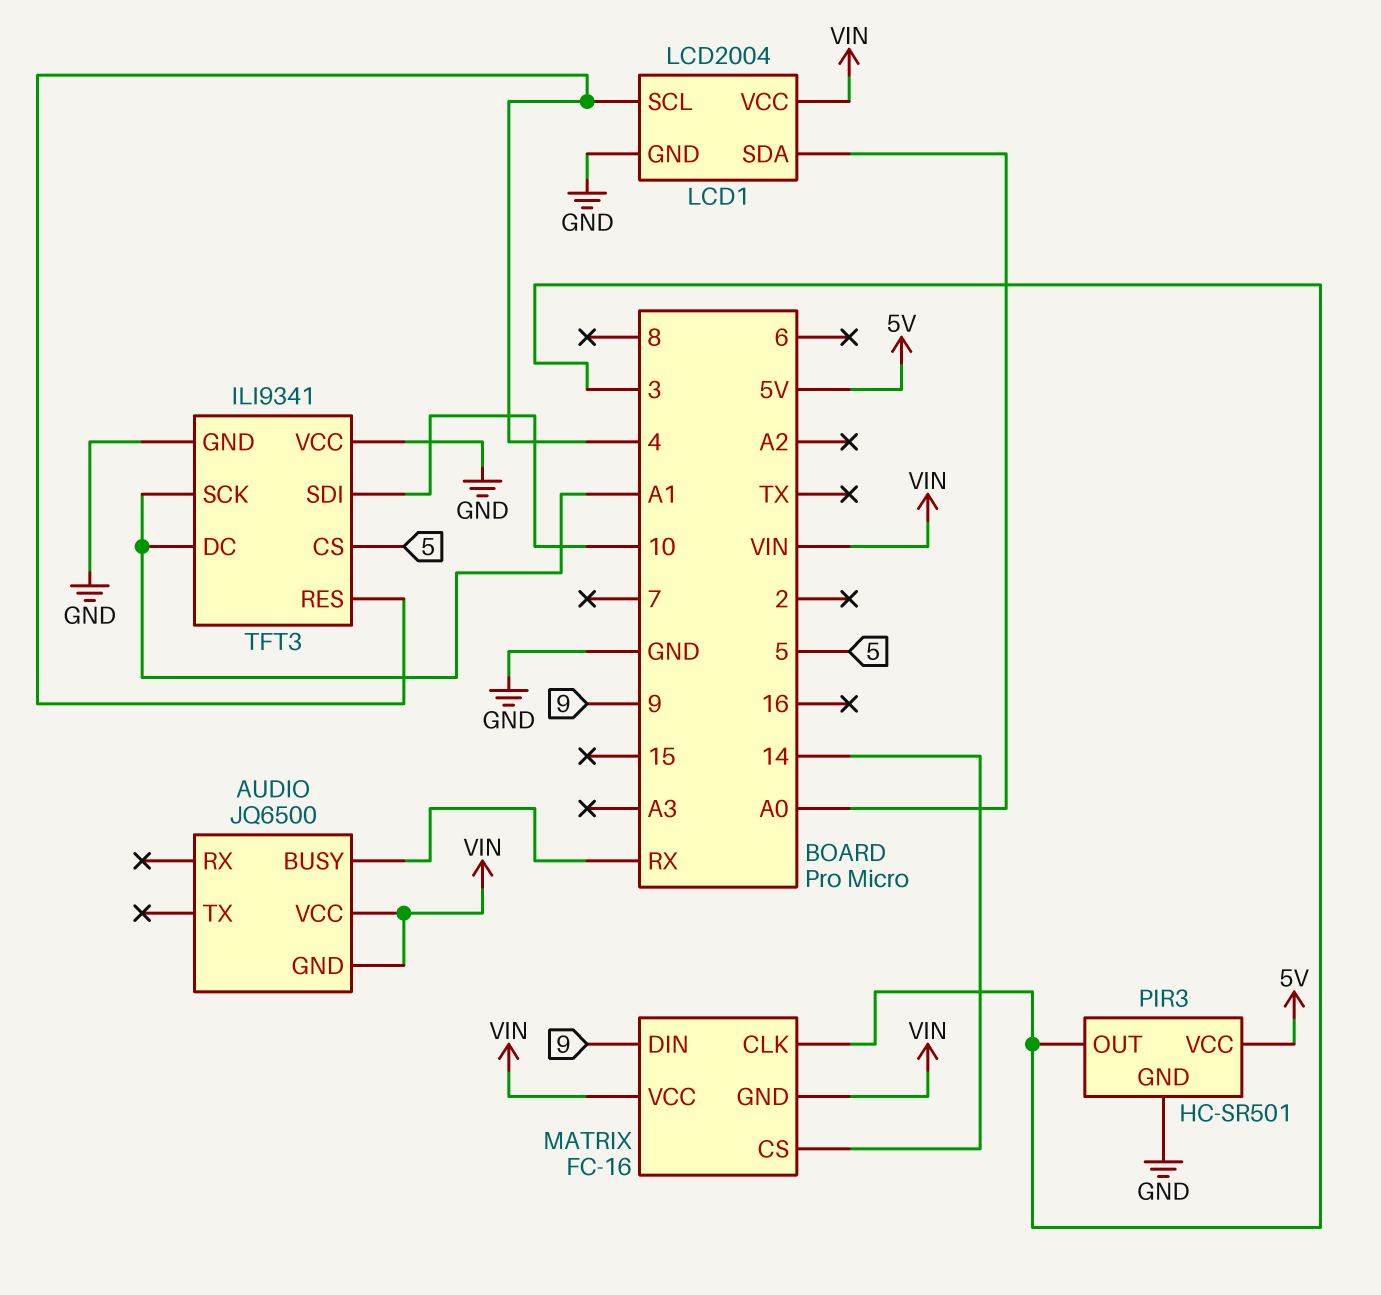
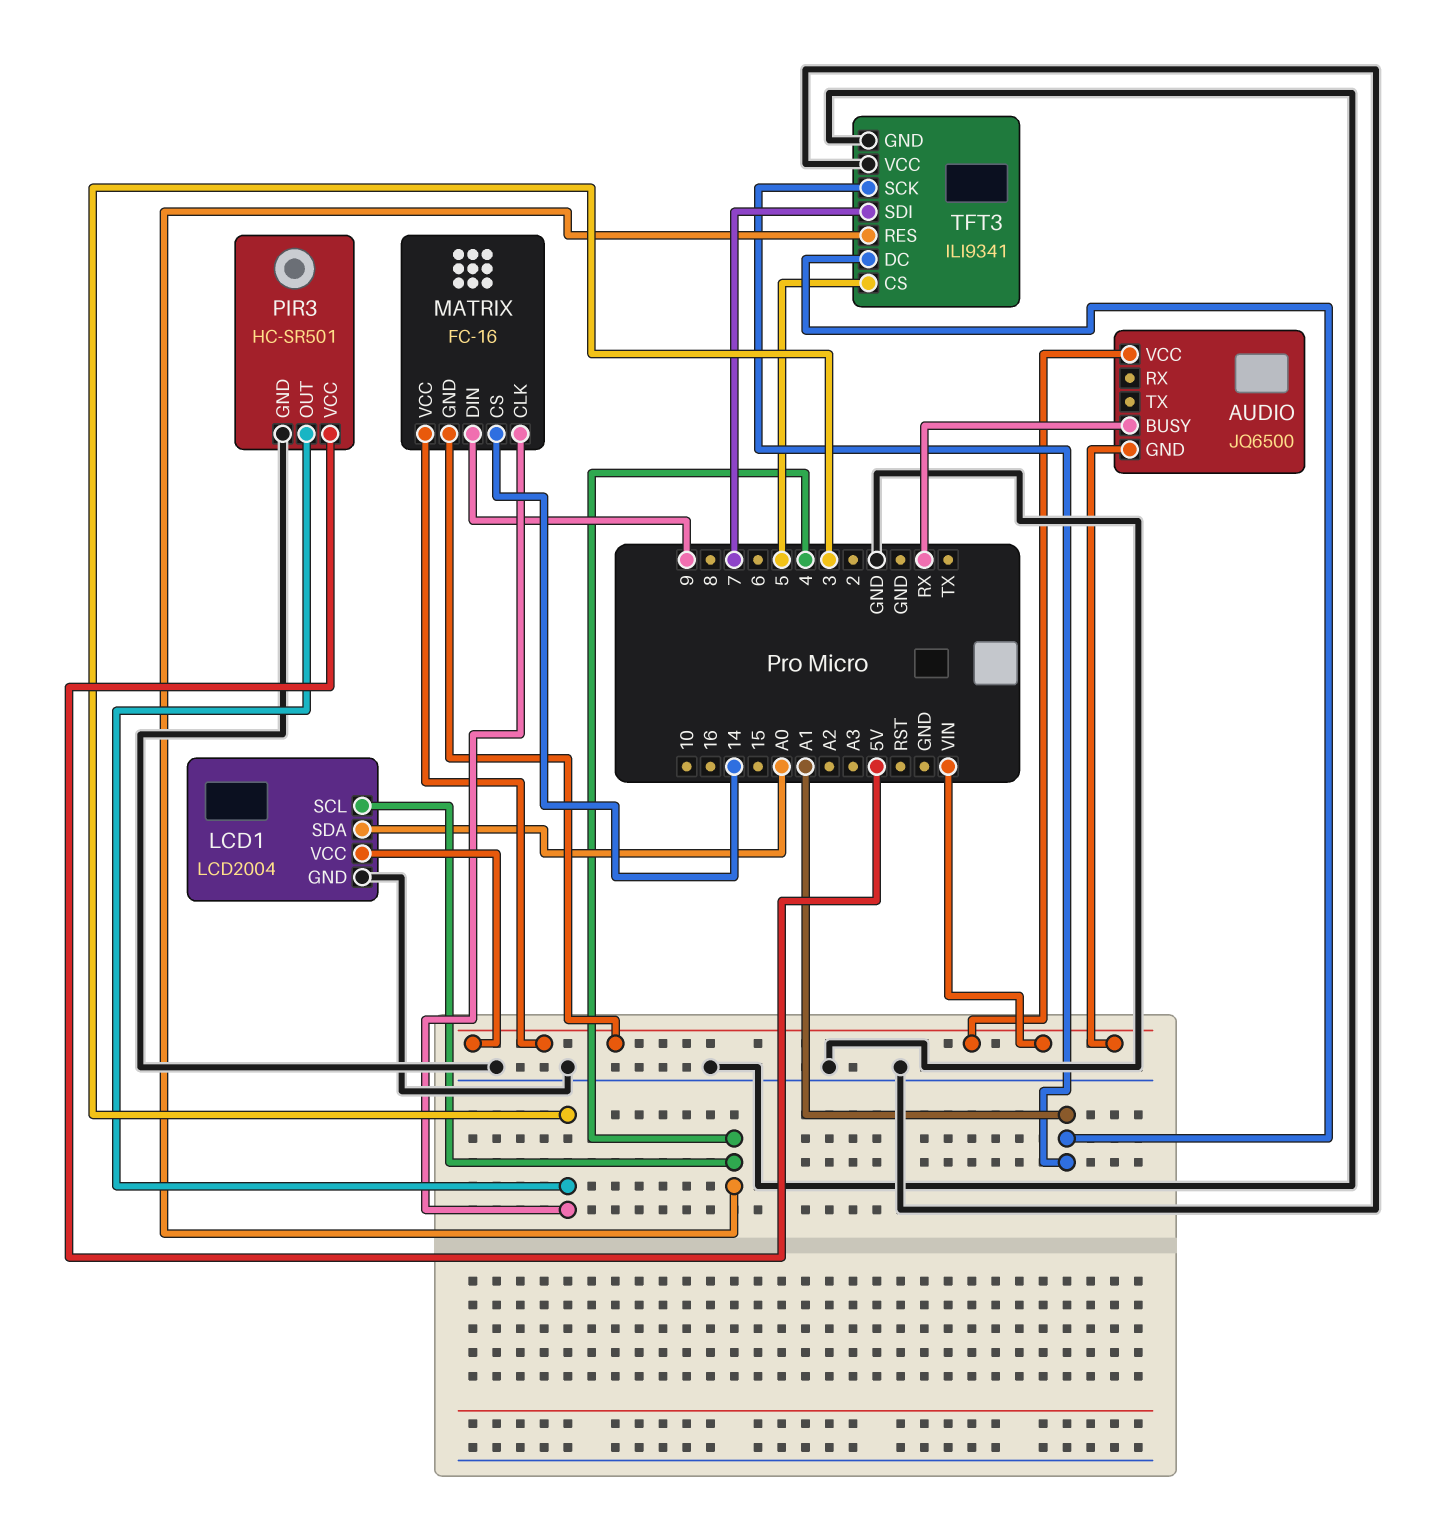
TFT3 pin SDI: 10 -> 7

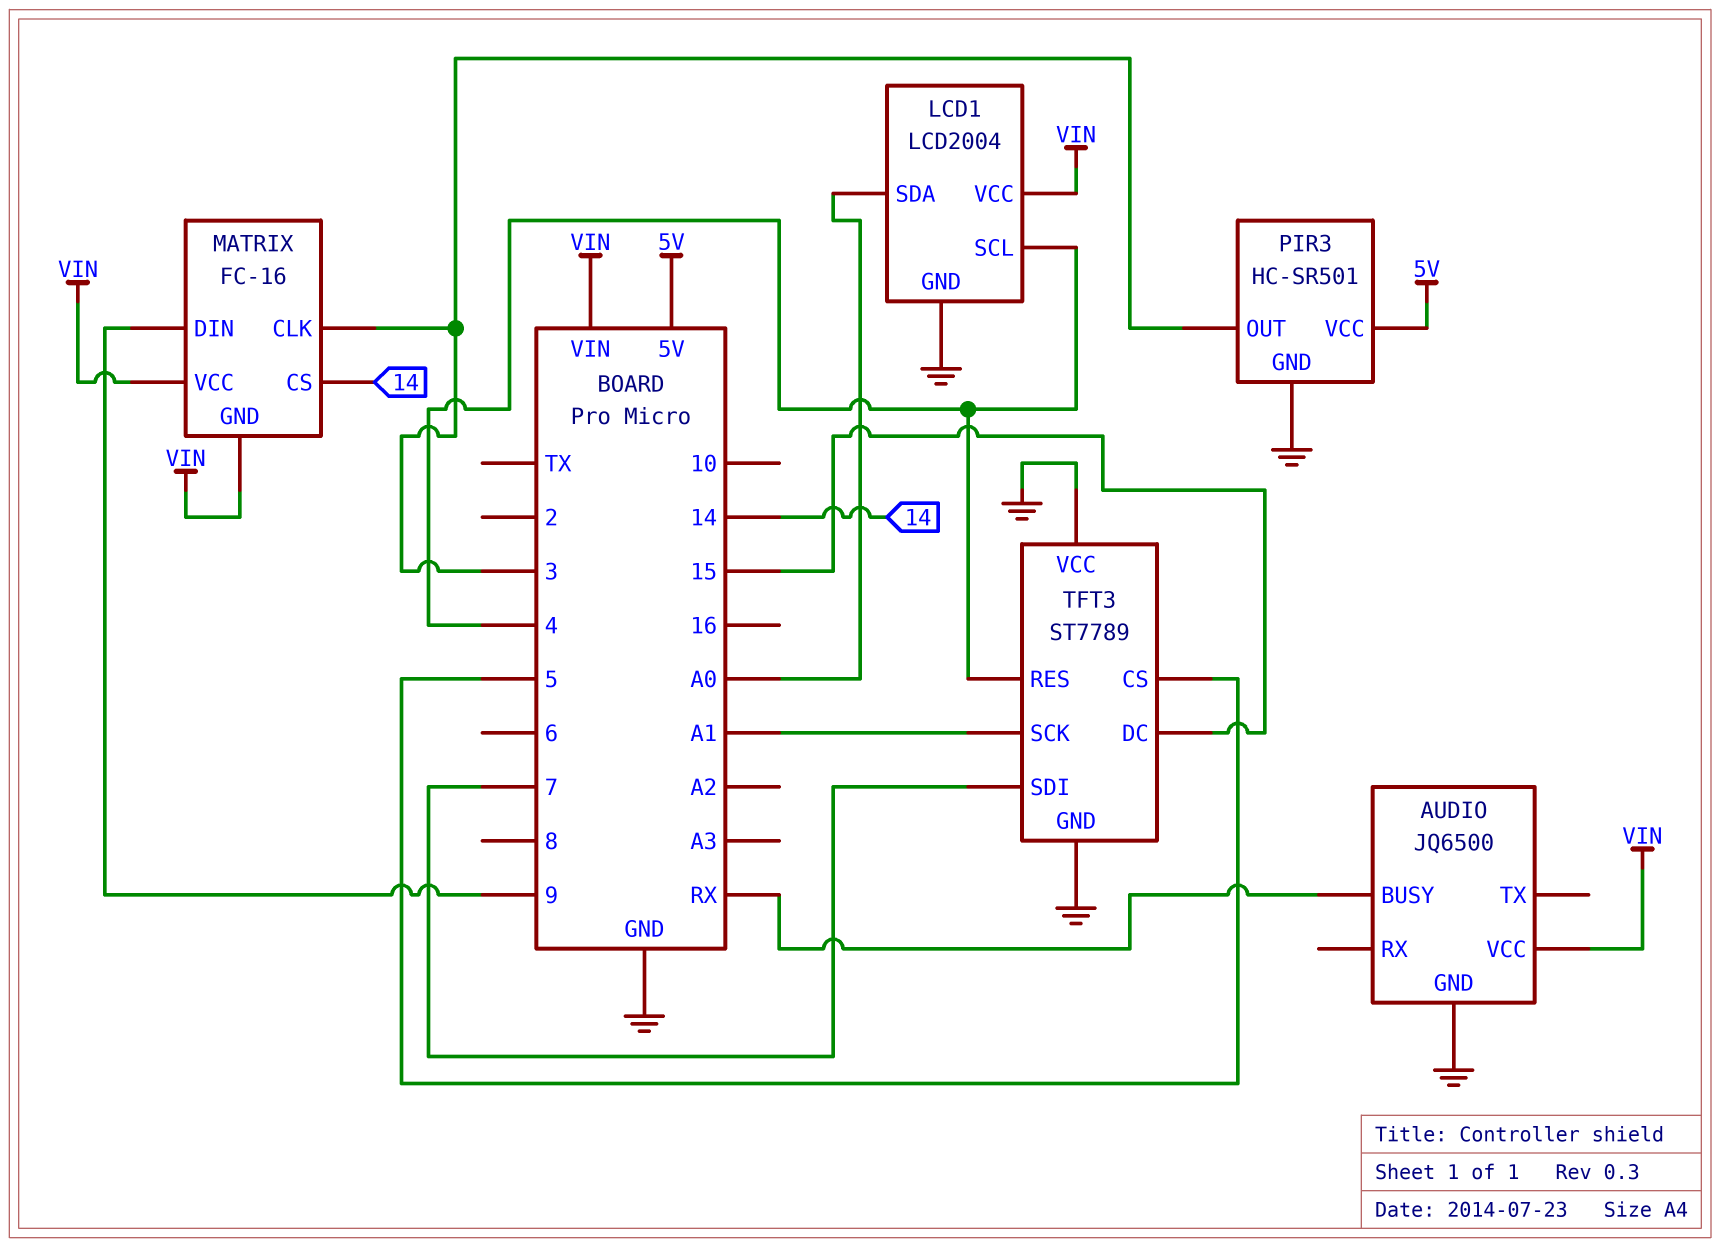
AUDIO pin GND: VIN -> GND
TFT3: ILI9341 -> ST7789
TFT3 pin DC: A1 -> 15

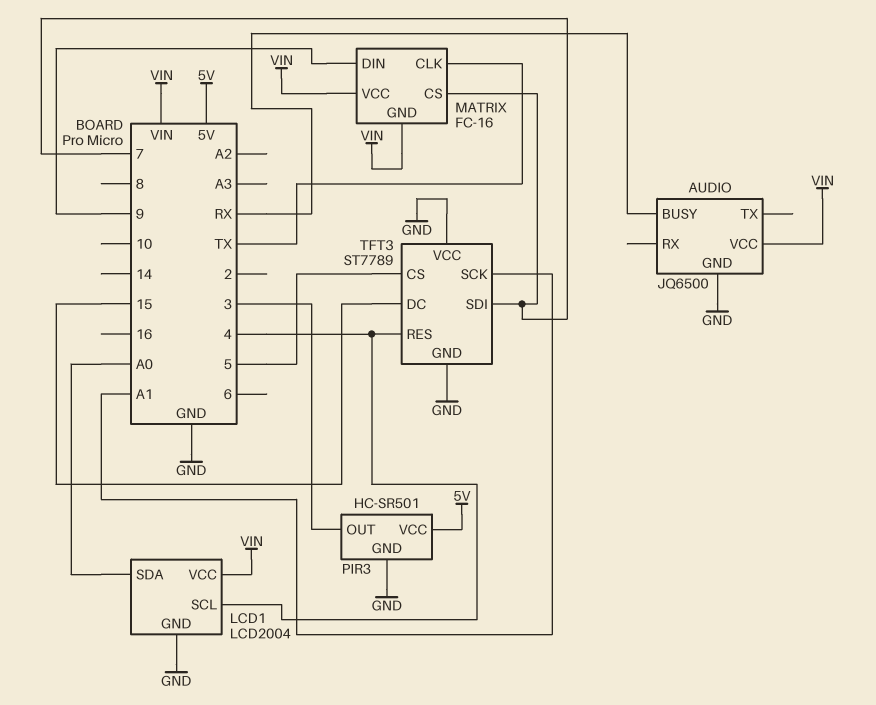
MATRIX pin CLK: 3 -> TX
MATRIX pin CS: 14 -> 7

